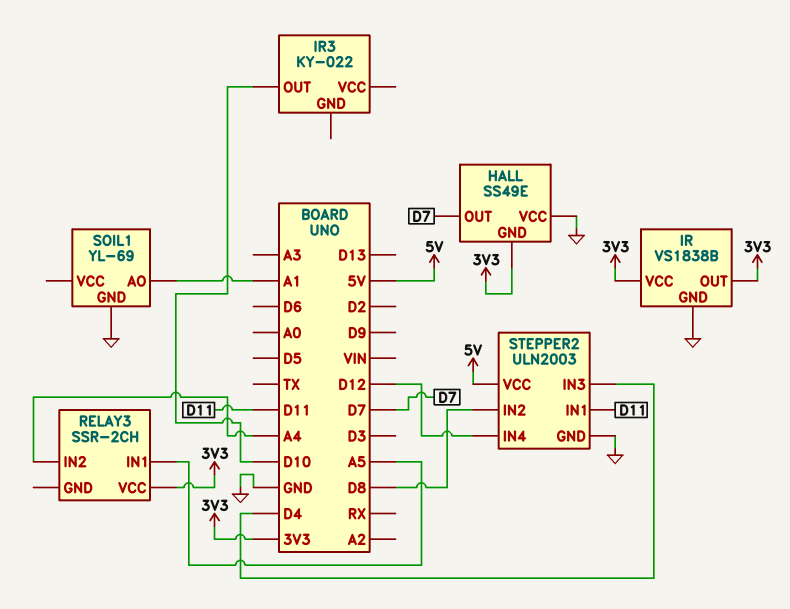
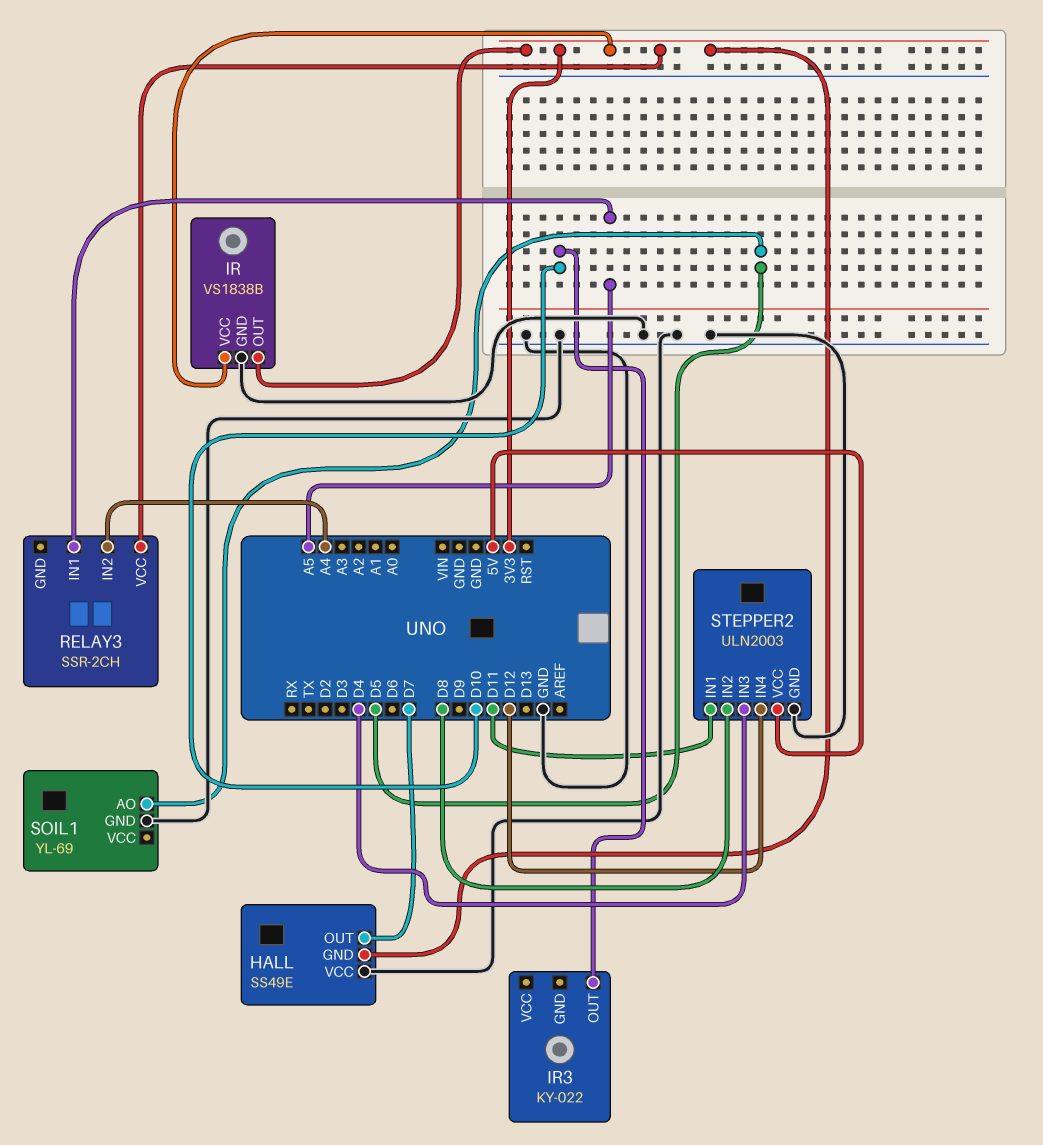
SOIL1 pin AO: A1 -> D5

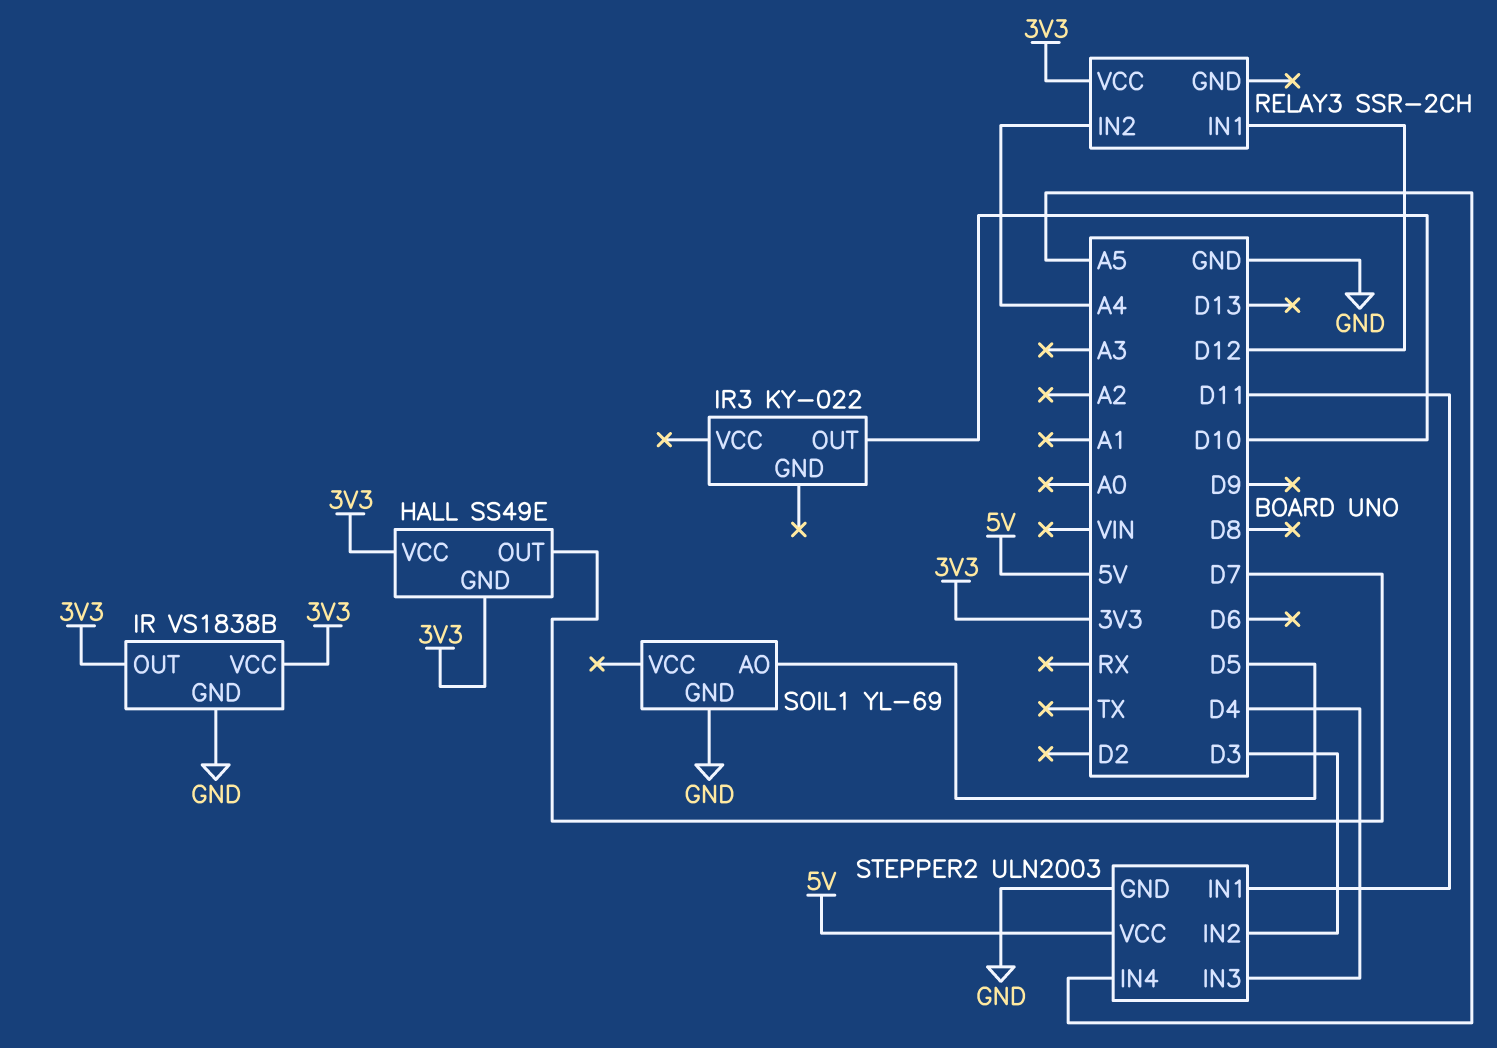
HALL pin VCC: GND -> 3V3
RELAY3 pin IN1: A5 -> D12
STEPPER2 pin IN2: D8 -> D3
STEPPER2 pin IN4: D12 -> A5

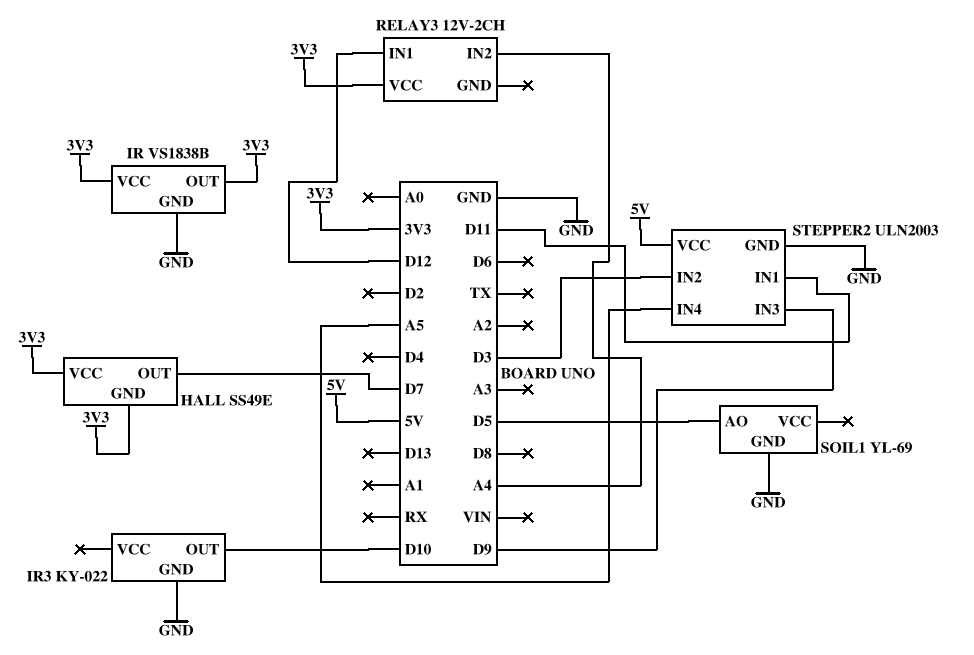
IR3 pin GND: none -> GND
RELAY3: SSR-2CH -> 12V-2CH
STEPPER2 pin IN3: D4 -> D9

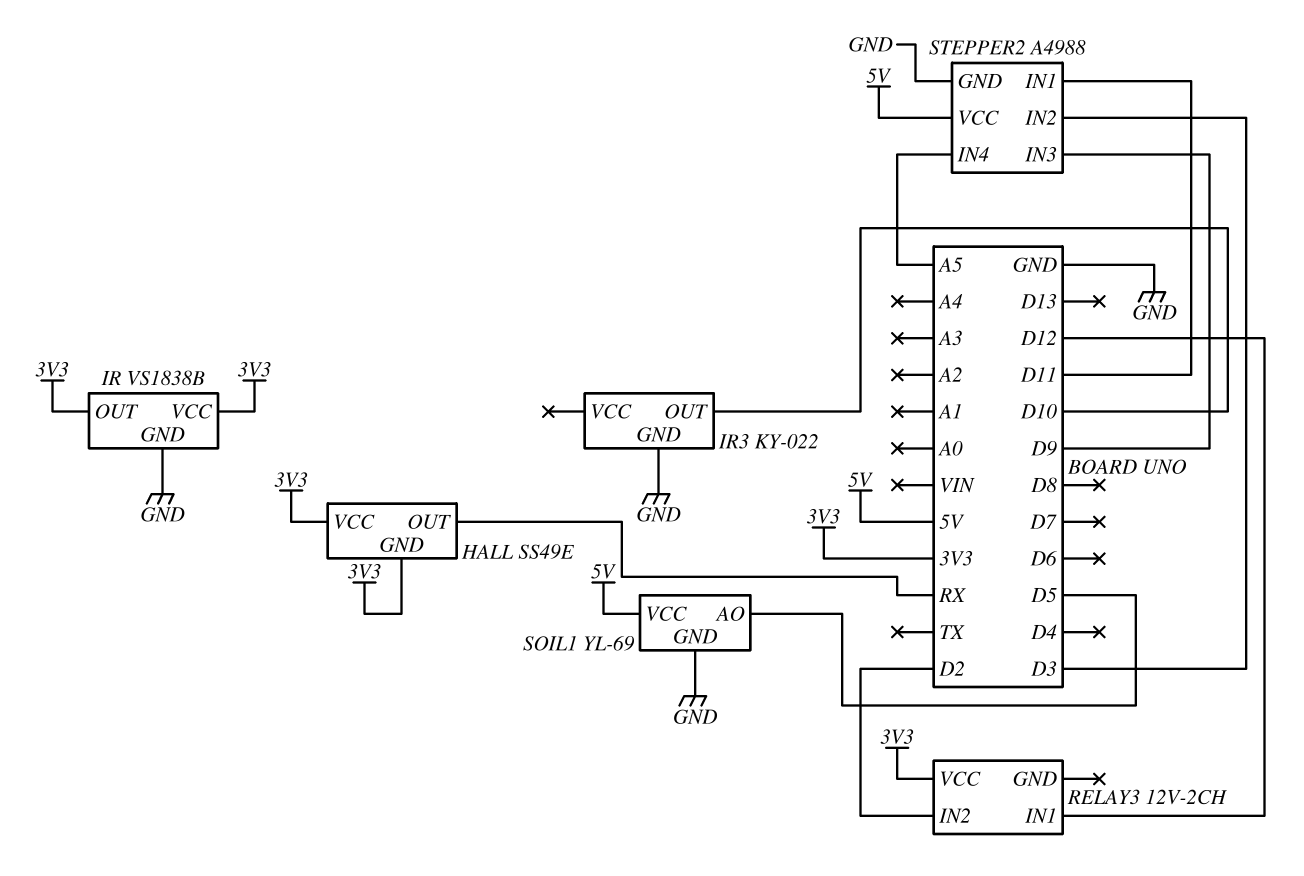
HALL pin OUT: D7 -> RX
RELAY3 pin IN2: A4 -> D2
SOIL1 pin VCC: none -> 5V
STEPPER2: ULN2003 -> A4988

